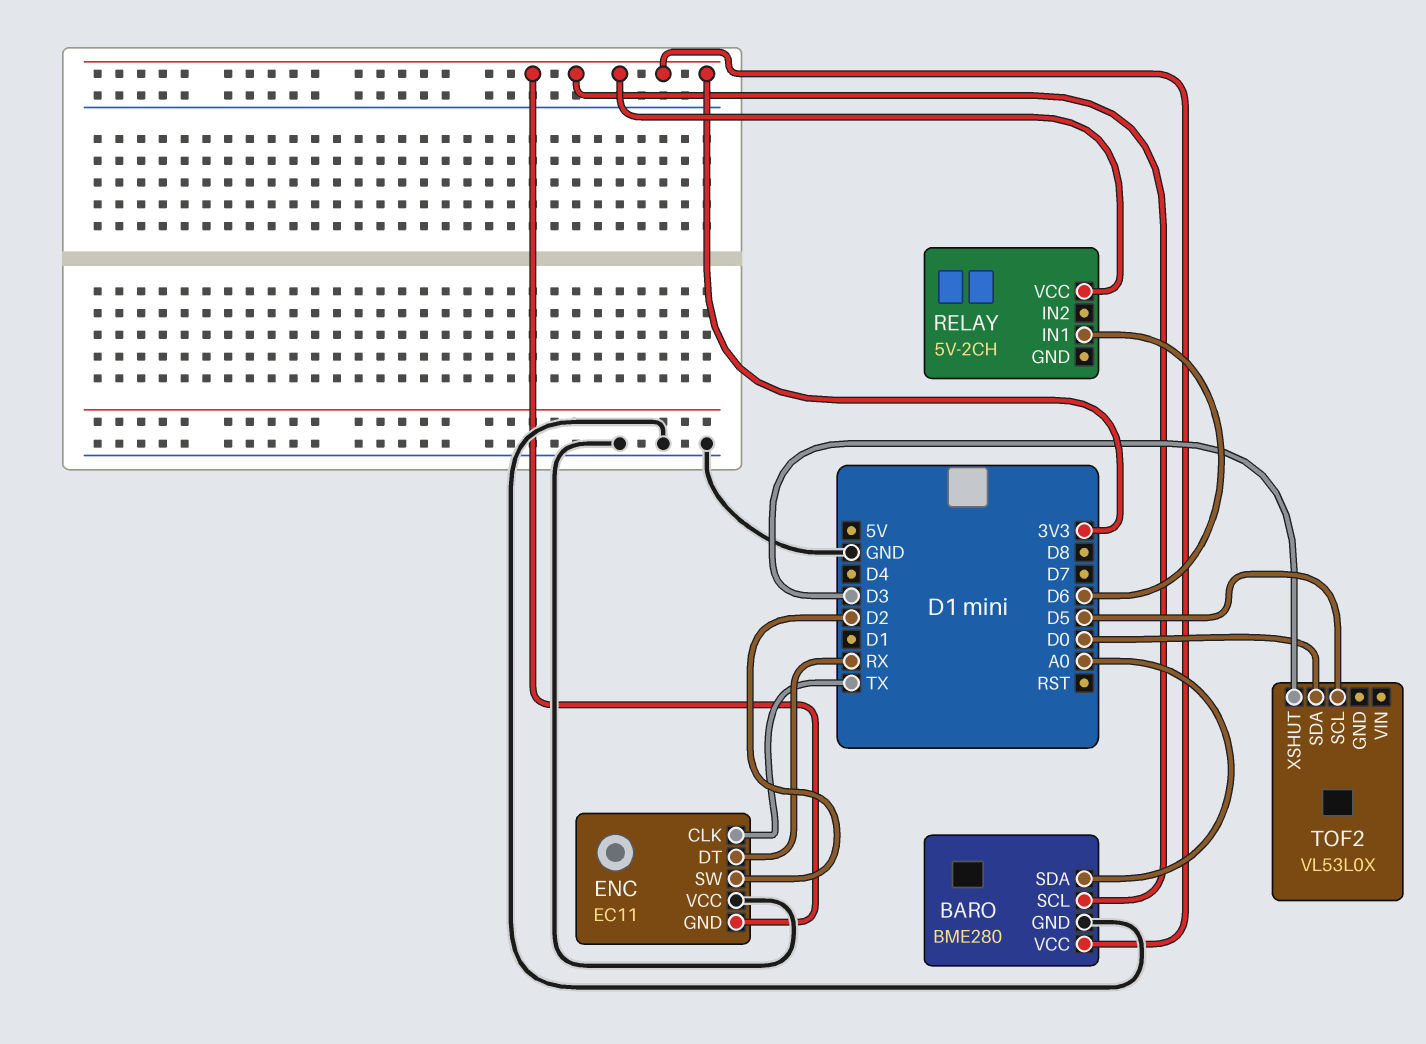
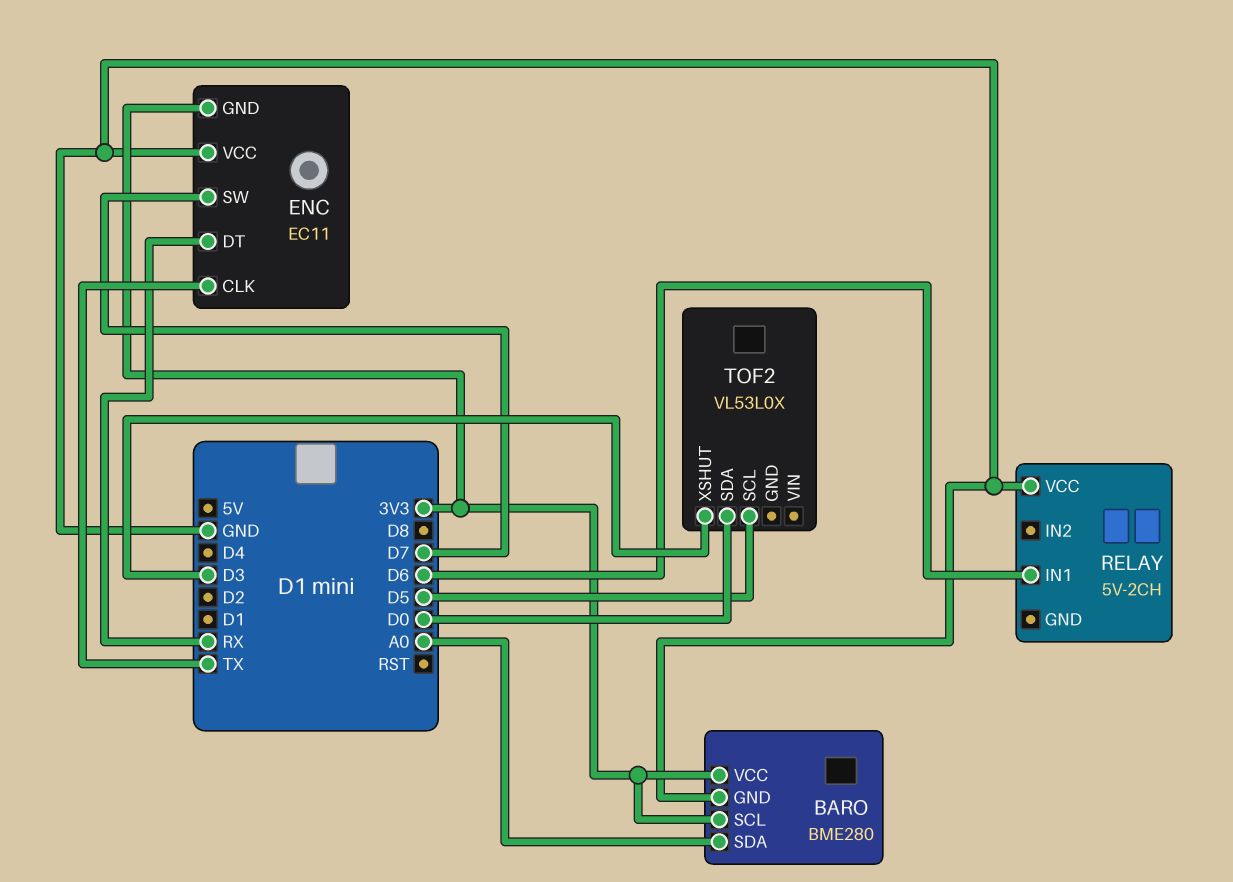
ENC pin SW: D2 -> D7
RELAY pin VCC: 3V3 -> GND

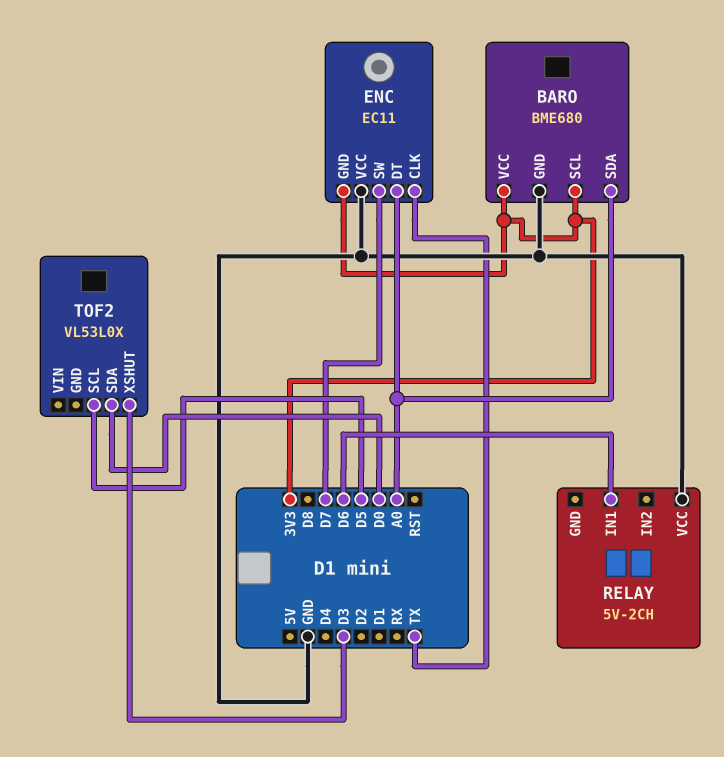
BARO: BME280 -> BME680
ENC pin DT: RX -> A0

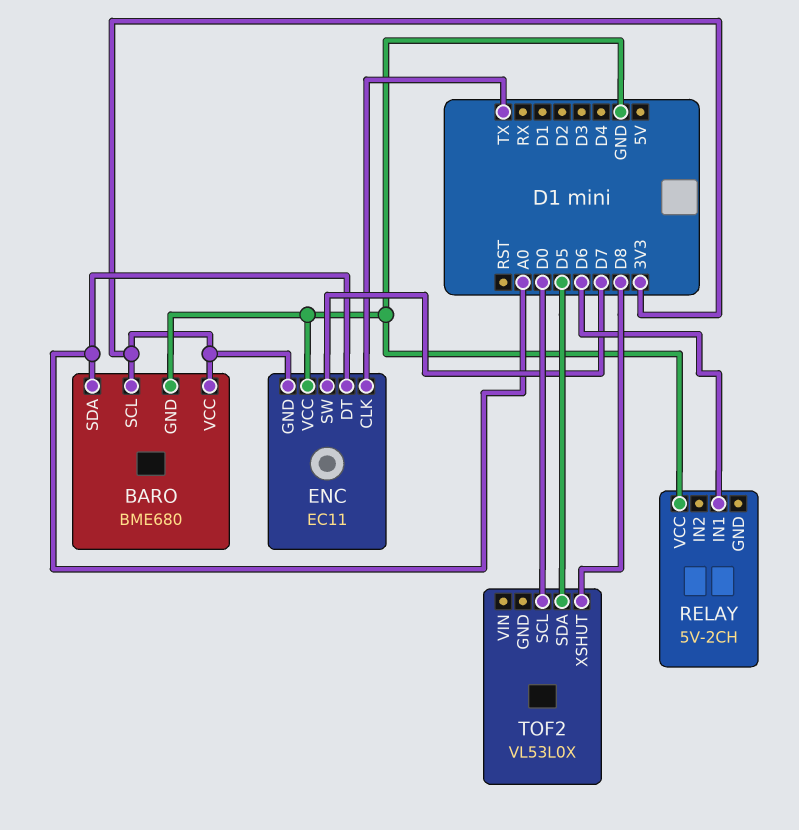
TOF2 pin SCL: D5 -> D0
TOF2 pin SDA: D0 -> D5
TOF2 pin XSHUT: D3 -> D8

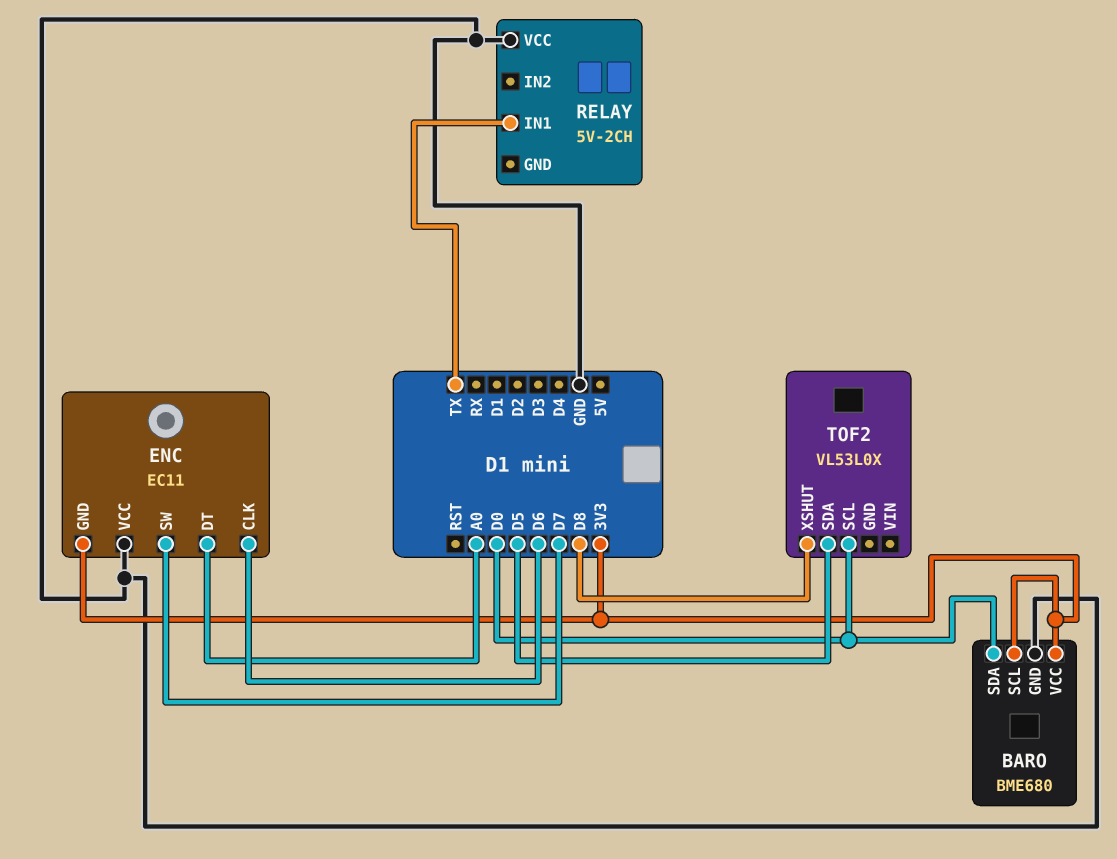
BARO pin SDA: A0 -> D0
ENC pin CLK: TX -> D6
RELAY pin IN1: D6 -> TX

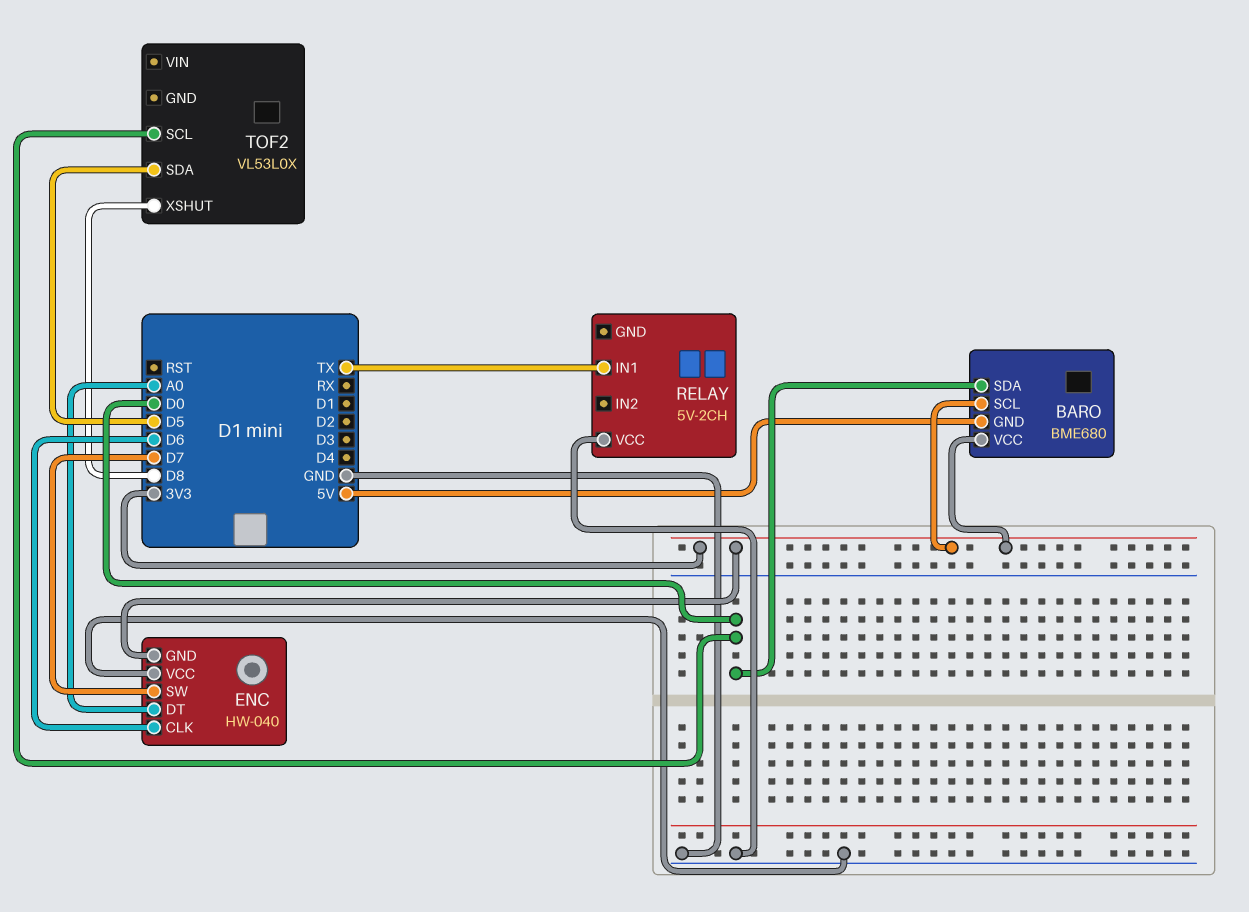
BARO pin GND: GND -> 5V
ENC: EC11 -> HW-040

